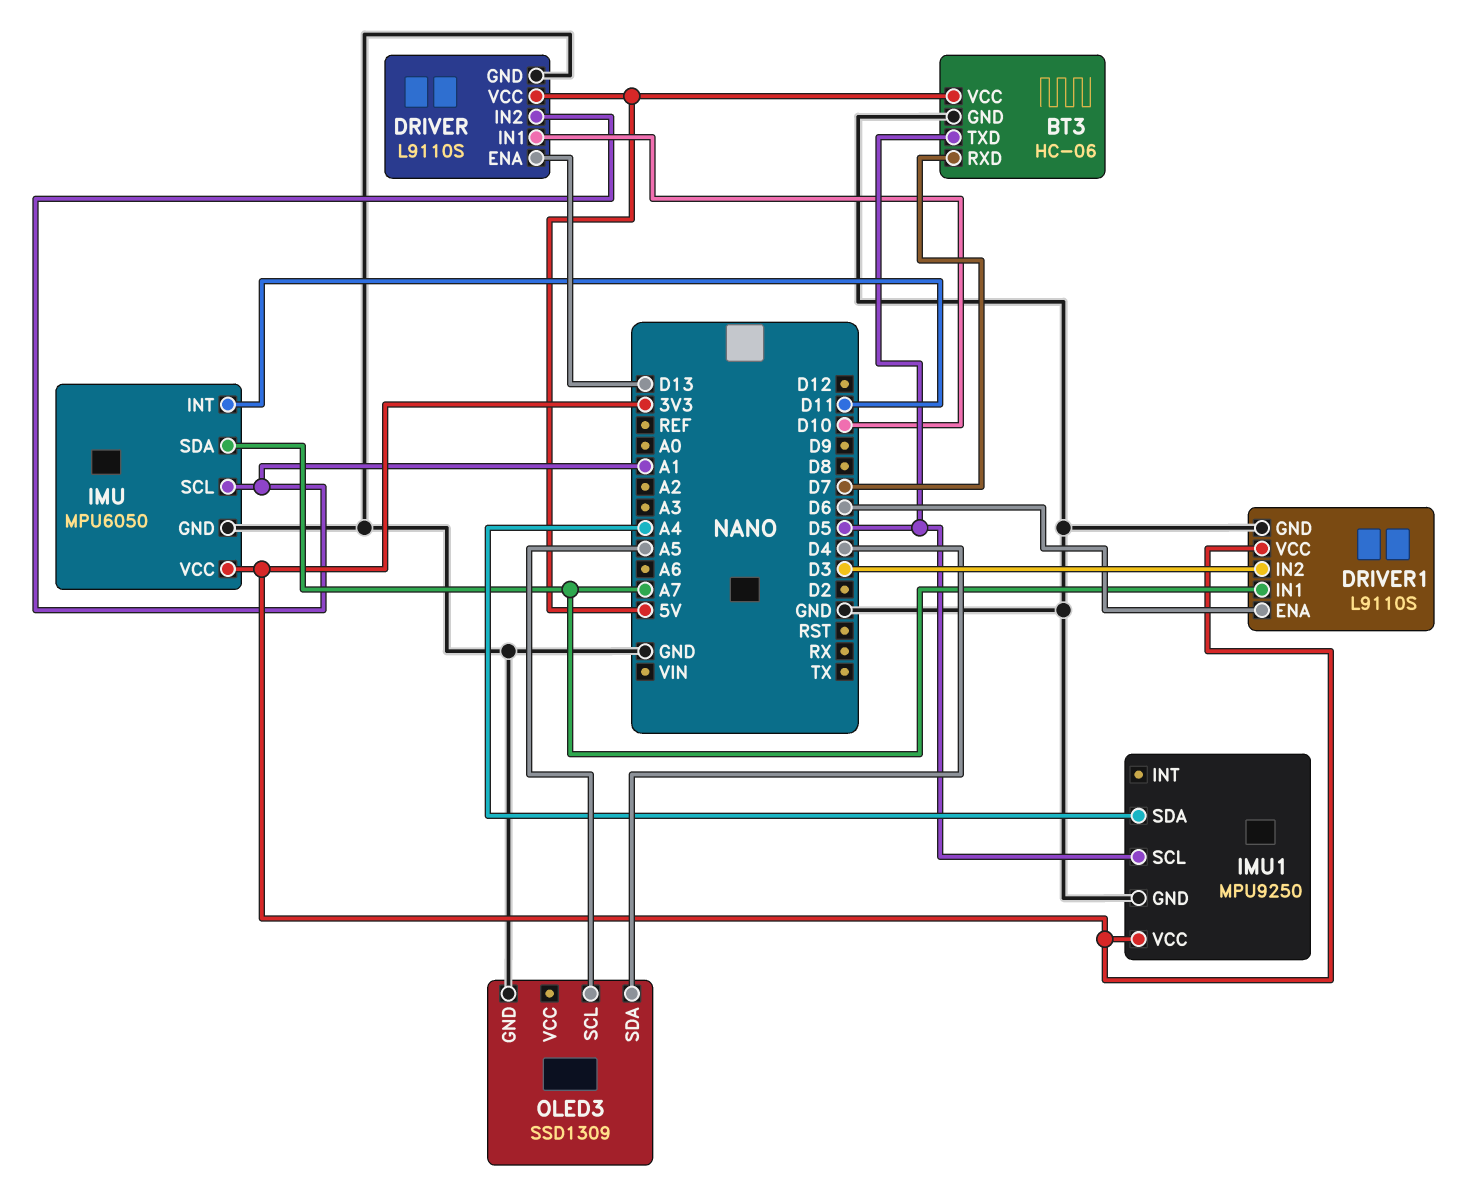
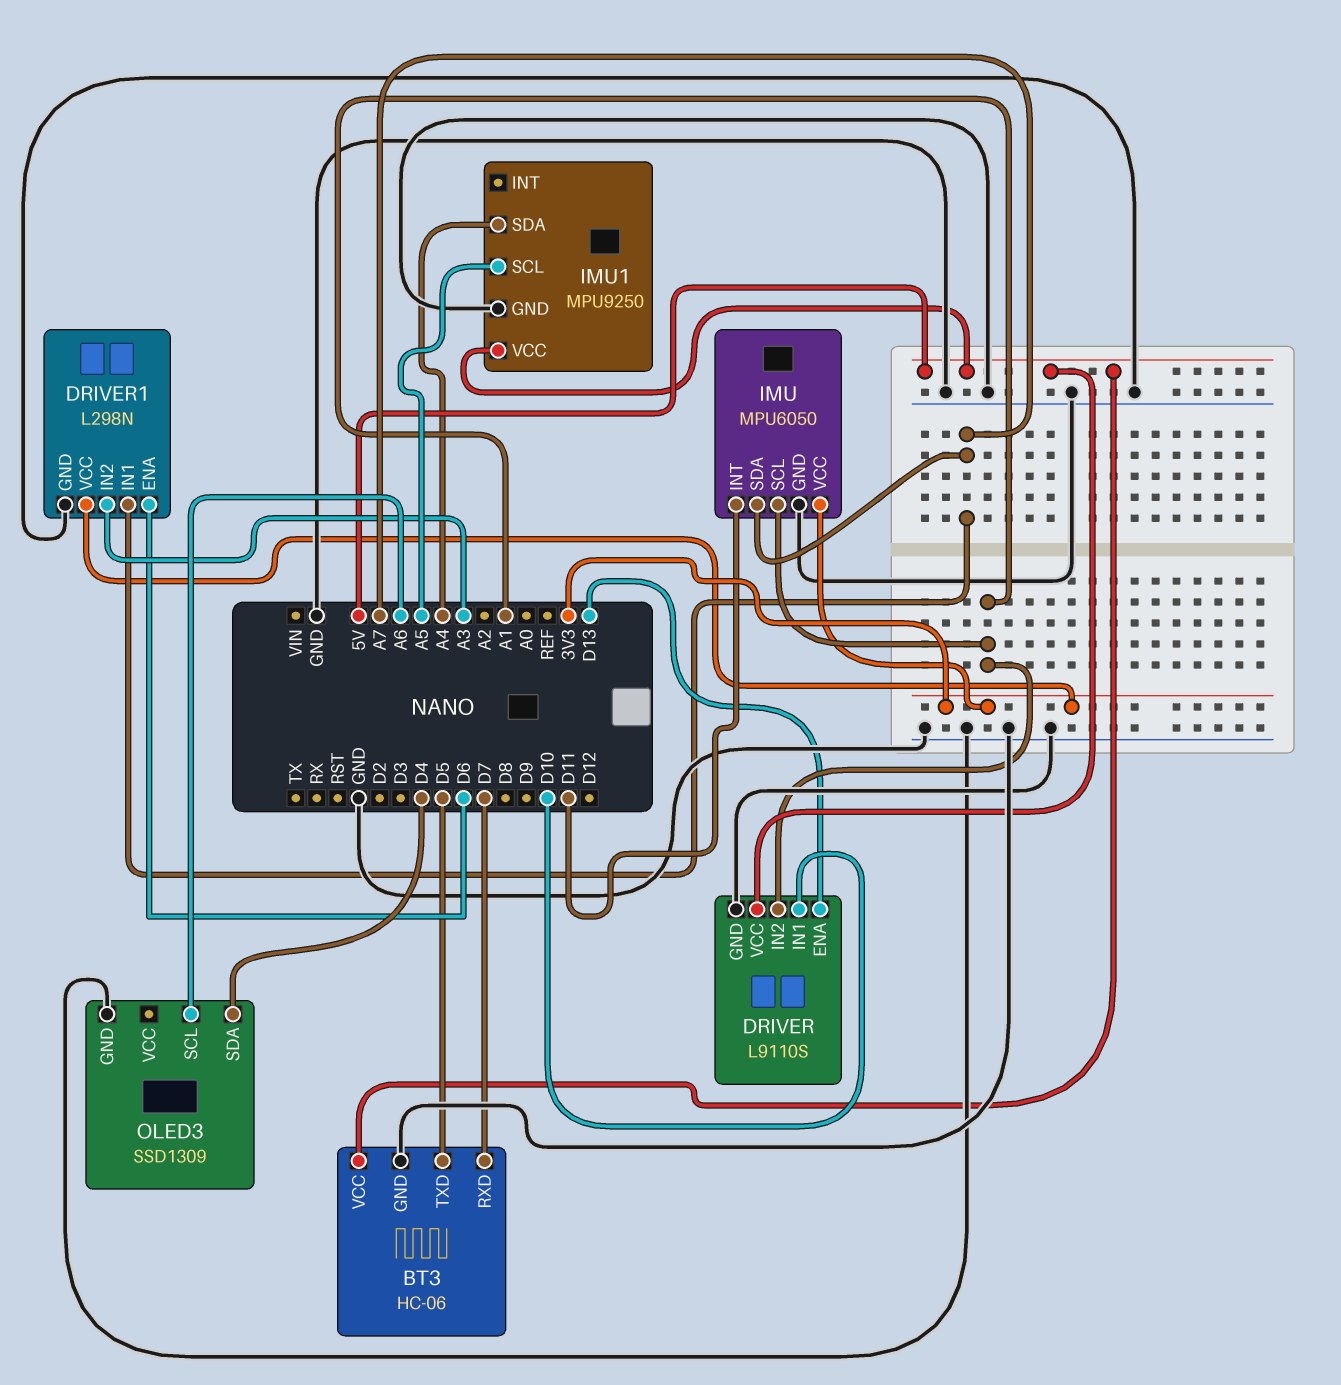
DRIVER1: L9110S -> L298N
DRIVER1 pin IN2: D3 -> A3
IMU1 pin SCL: D5 -> A5
IMU1 pin VCC: 3V3 -> 5V
OLED3 pin SCL: A5 -> A6

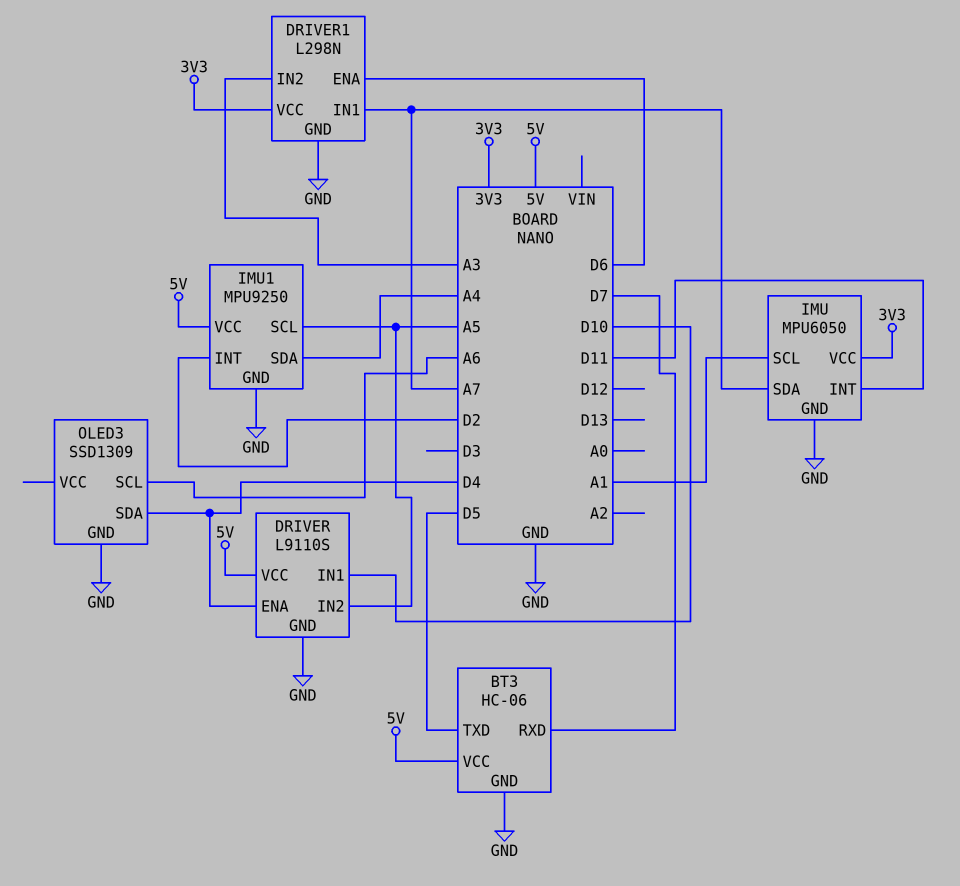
DRIVER pin ENA: D13 -> D4
DRIVER pin IN2: A1 -> A5
IMU1 pin INT: none -> D2

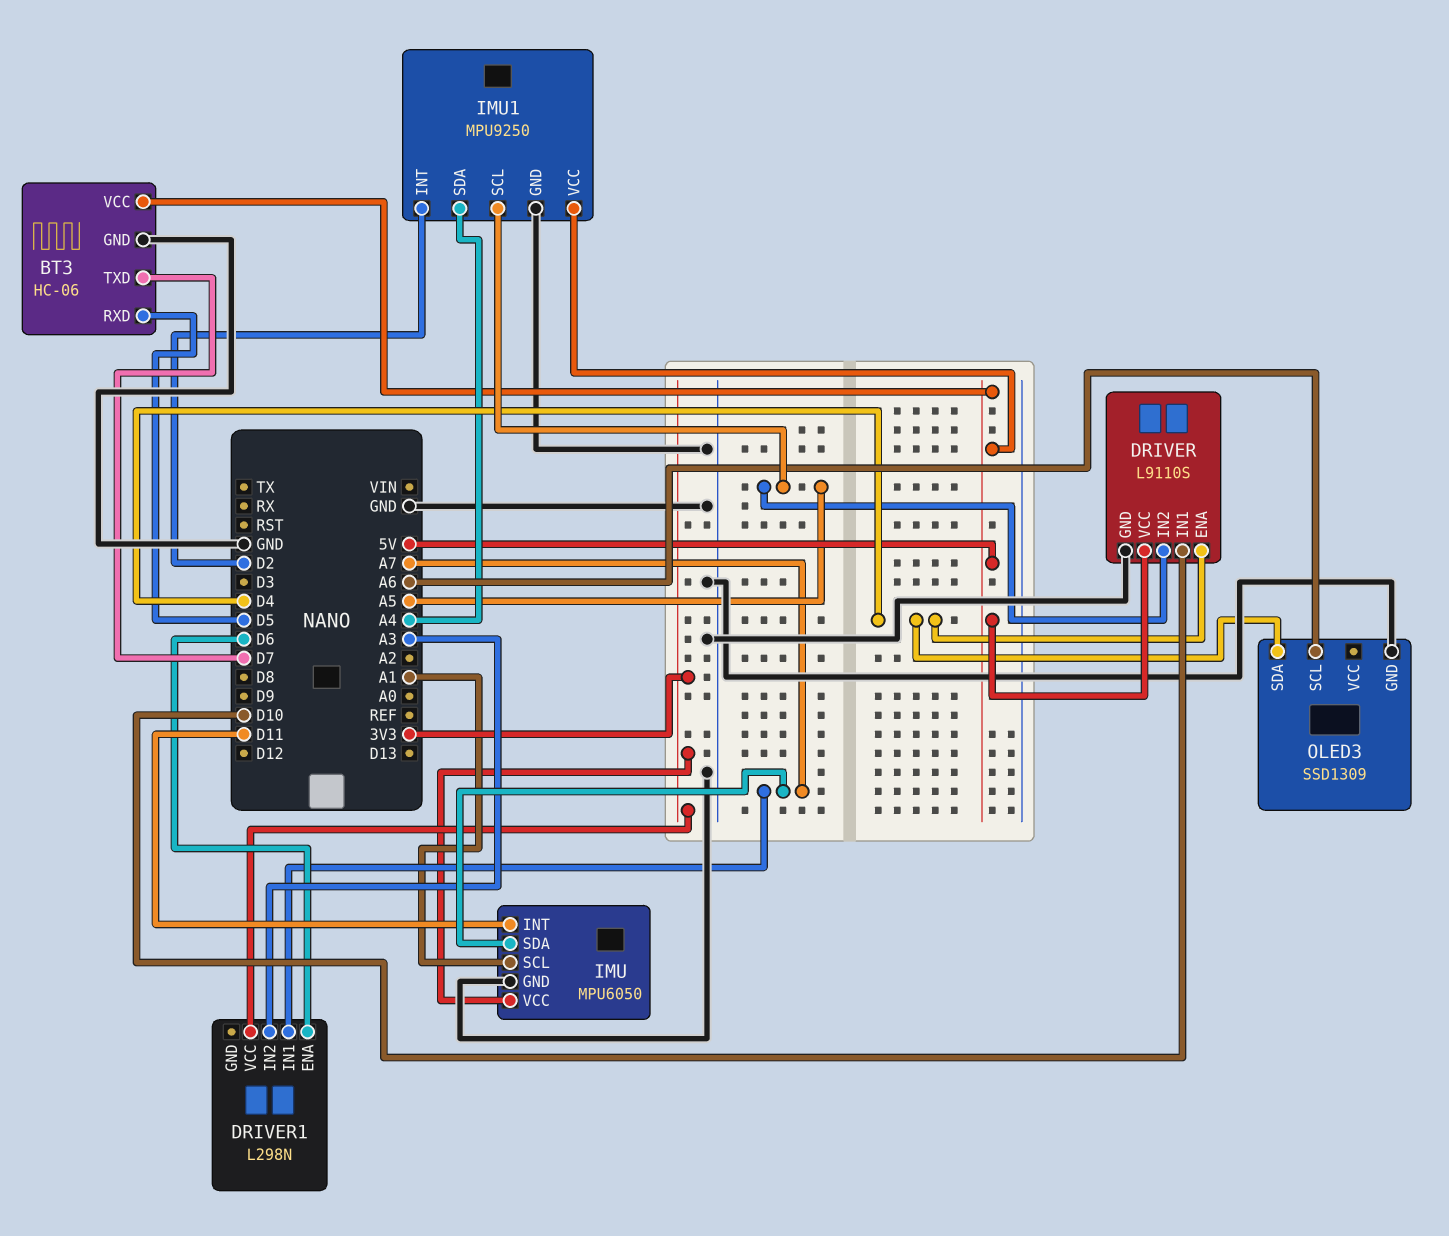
BT3 pin RXD: D7 -> D5
BT3 pin TXD: D5 -> D7
DRIVER1 pin GND: GND -> none

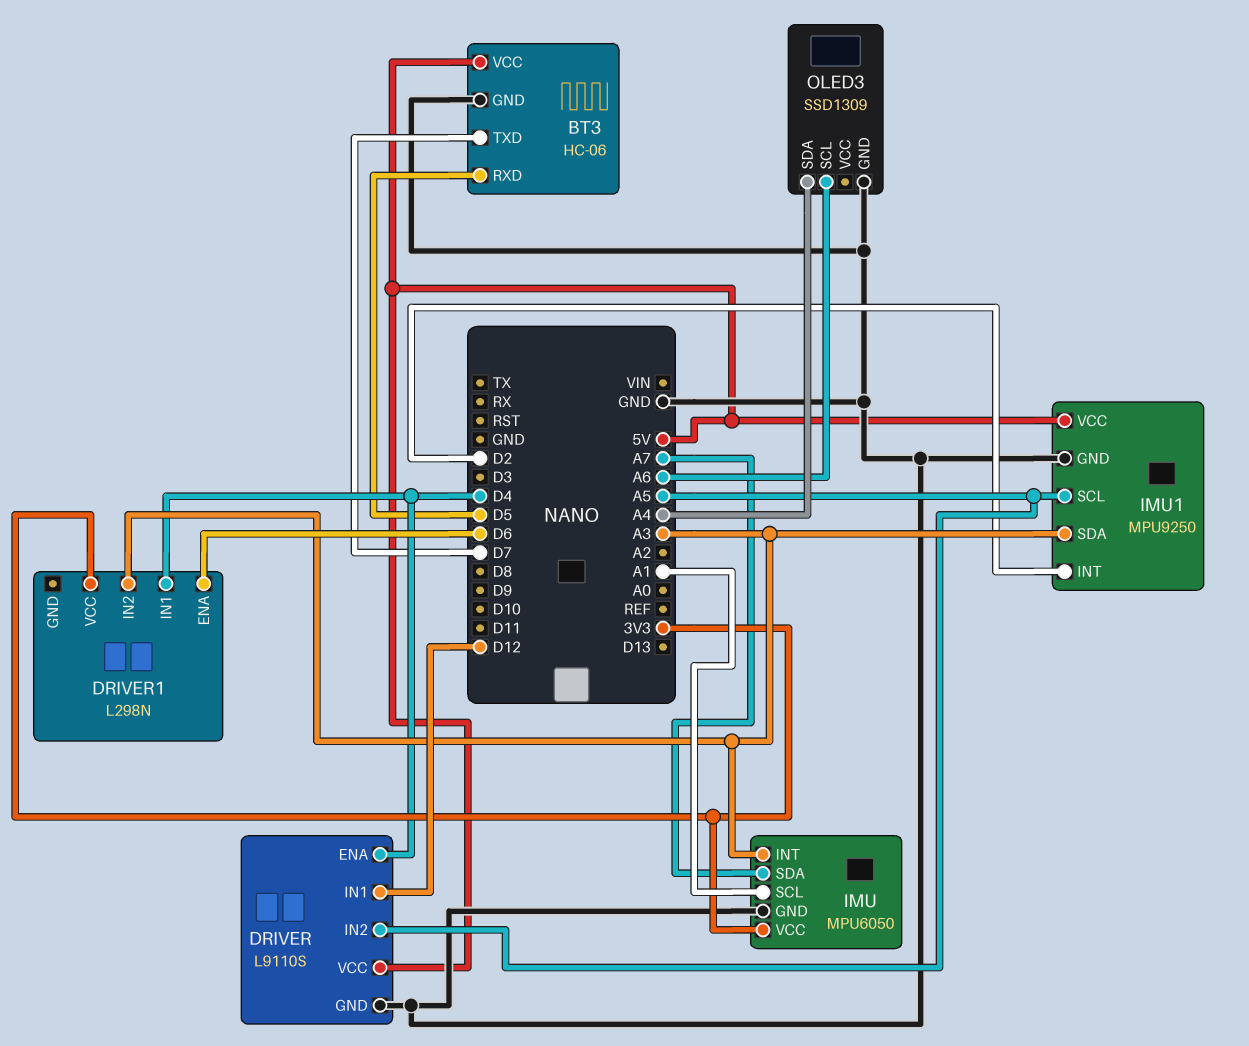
DRIVER pin IN1: D10 -> D12
DRIVER1 pin IN1: A7 -> D4
IMU pin INT: D11 -> A3
IMU1 pin SDA: A4 -> A3
OLED3 pin SDA: D4 -> A4

